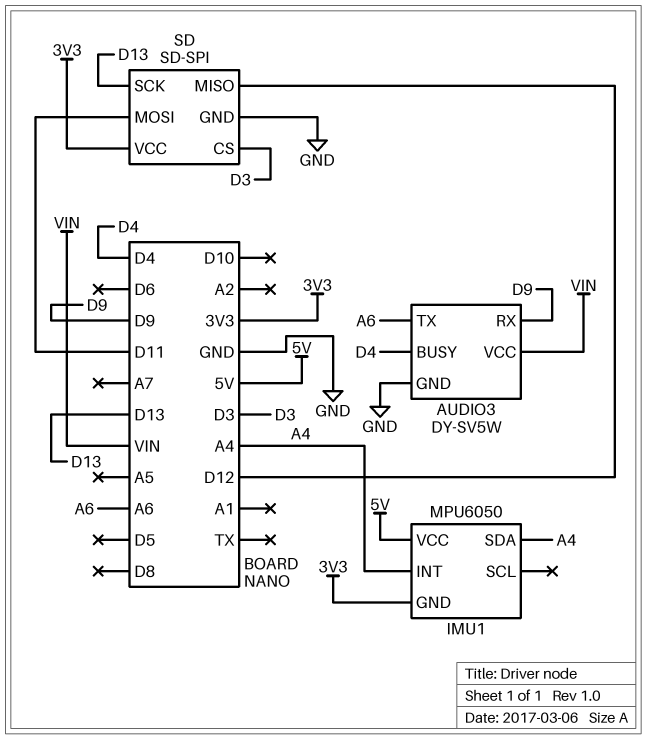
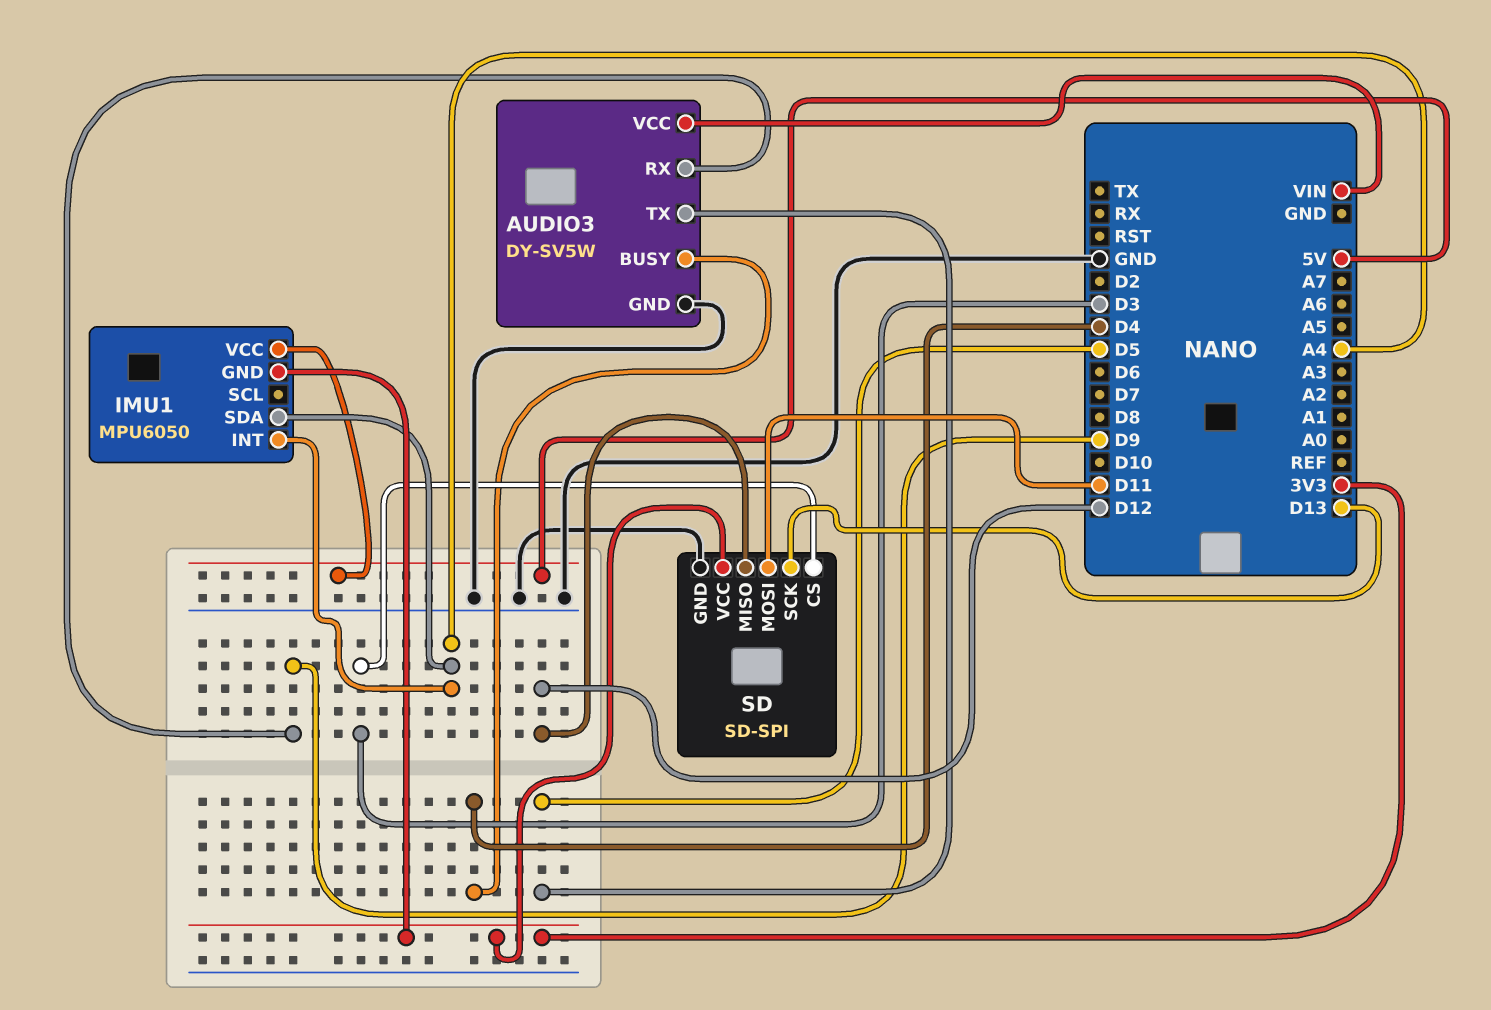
AUDIO3 pin TX: A6 -> D5

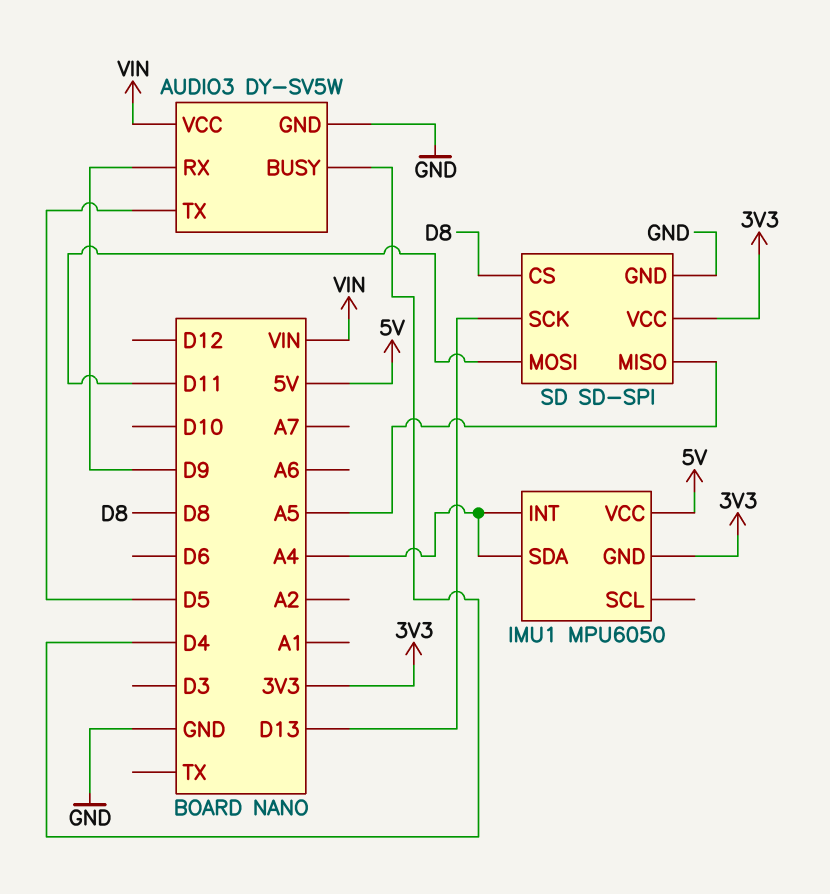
SD pin CS: D3 -> D8
SD pin MISO: D12 -> A5

